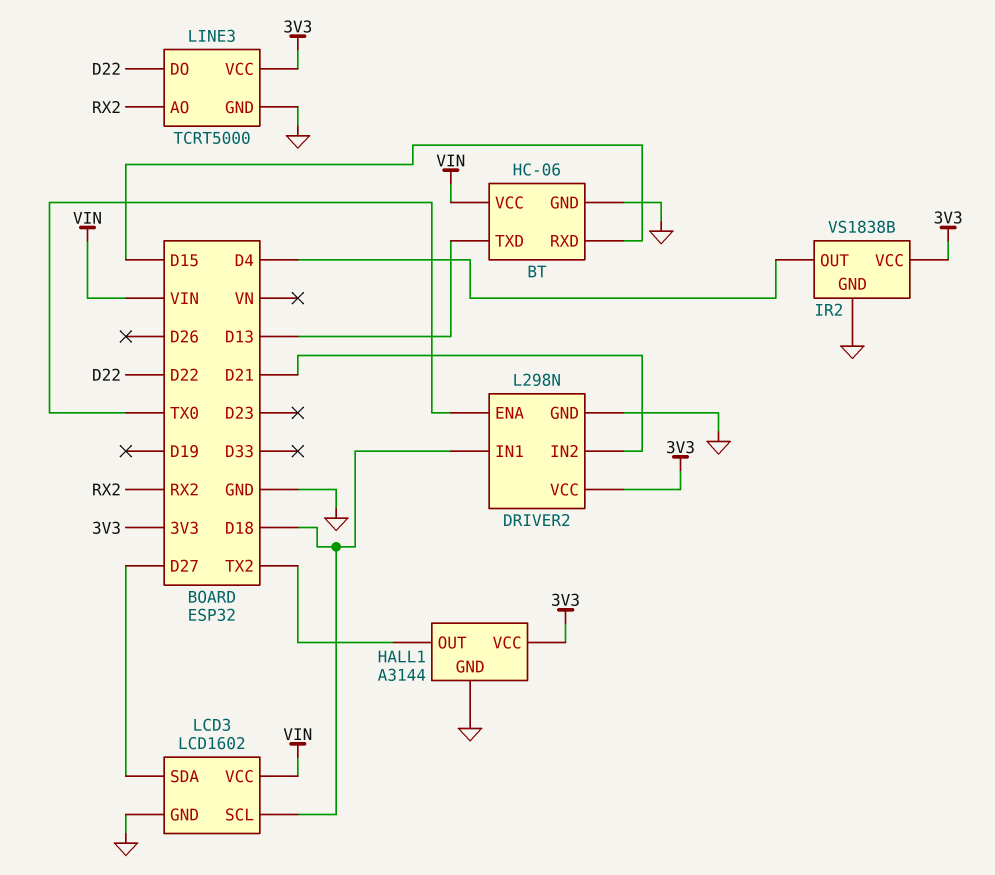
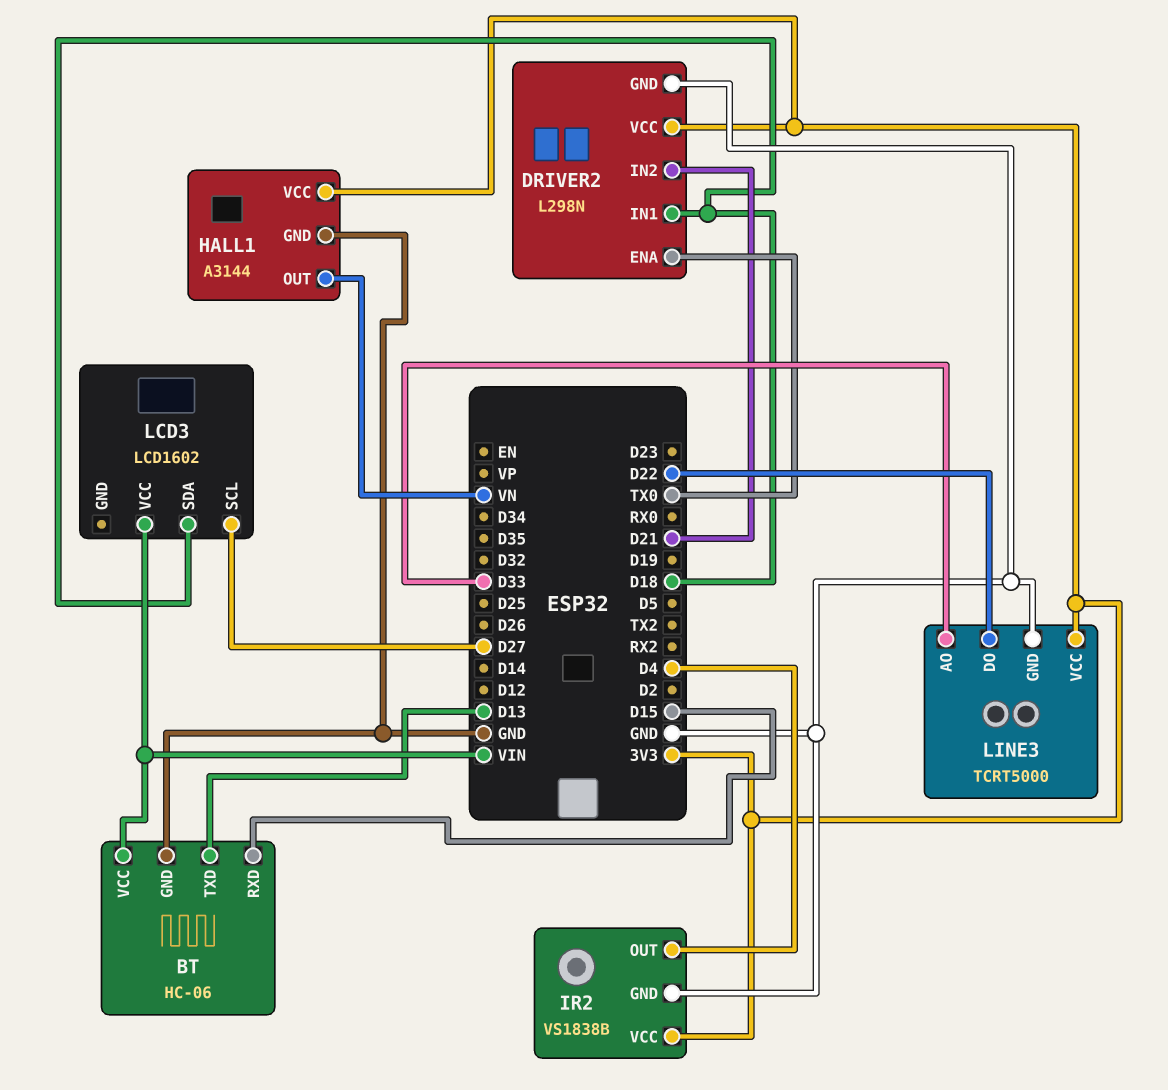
HALL1 pin OUT: TX2 -> VN
LCD3 pin GND: GND -> none
LCD3 pin SCL: D18 -> D27
LCD3 pin SDA: D27 -> D18
LINE3 pin AO: RX2 -> D33

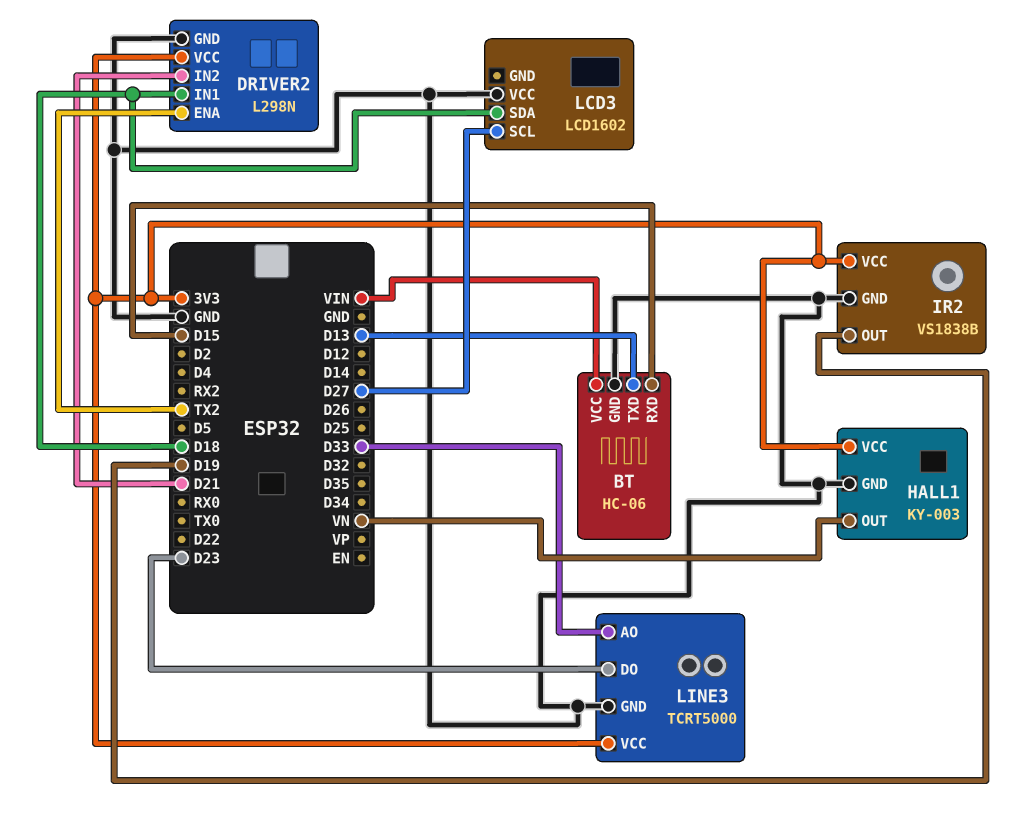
DRIVER2 pin ENA: TX0 -> TX2
HALL1: A3144 -> KY-003
IR2 pin OUT: D4 -> D19
LCD3 pin VCC: VIN -> GND
LINE3 pin DO: D22 -> D23

